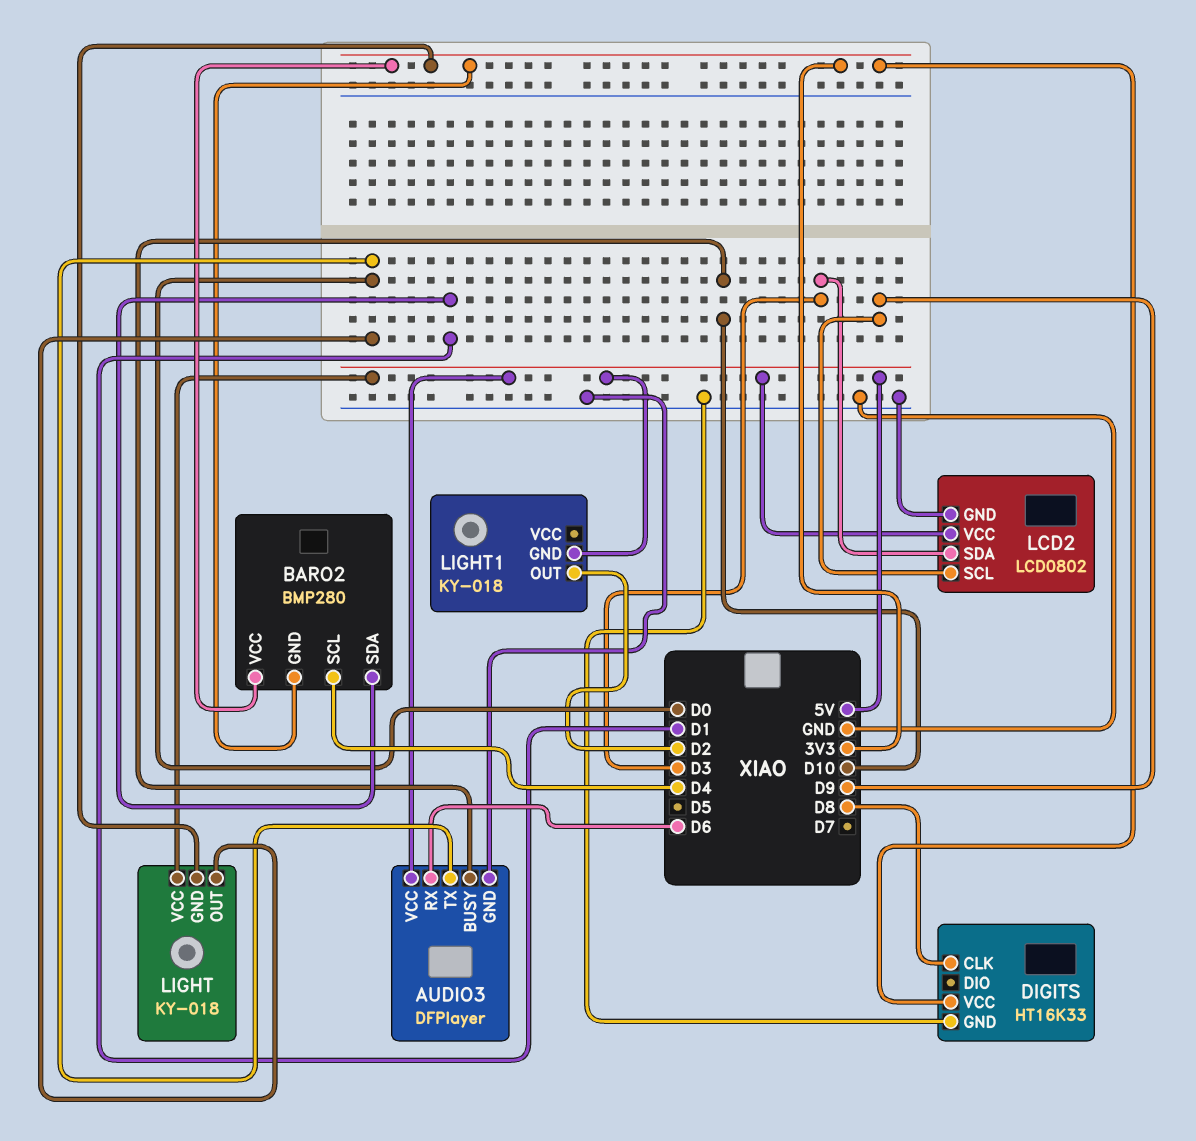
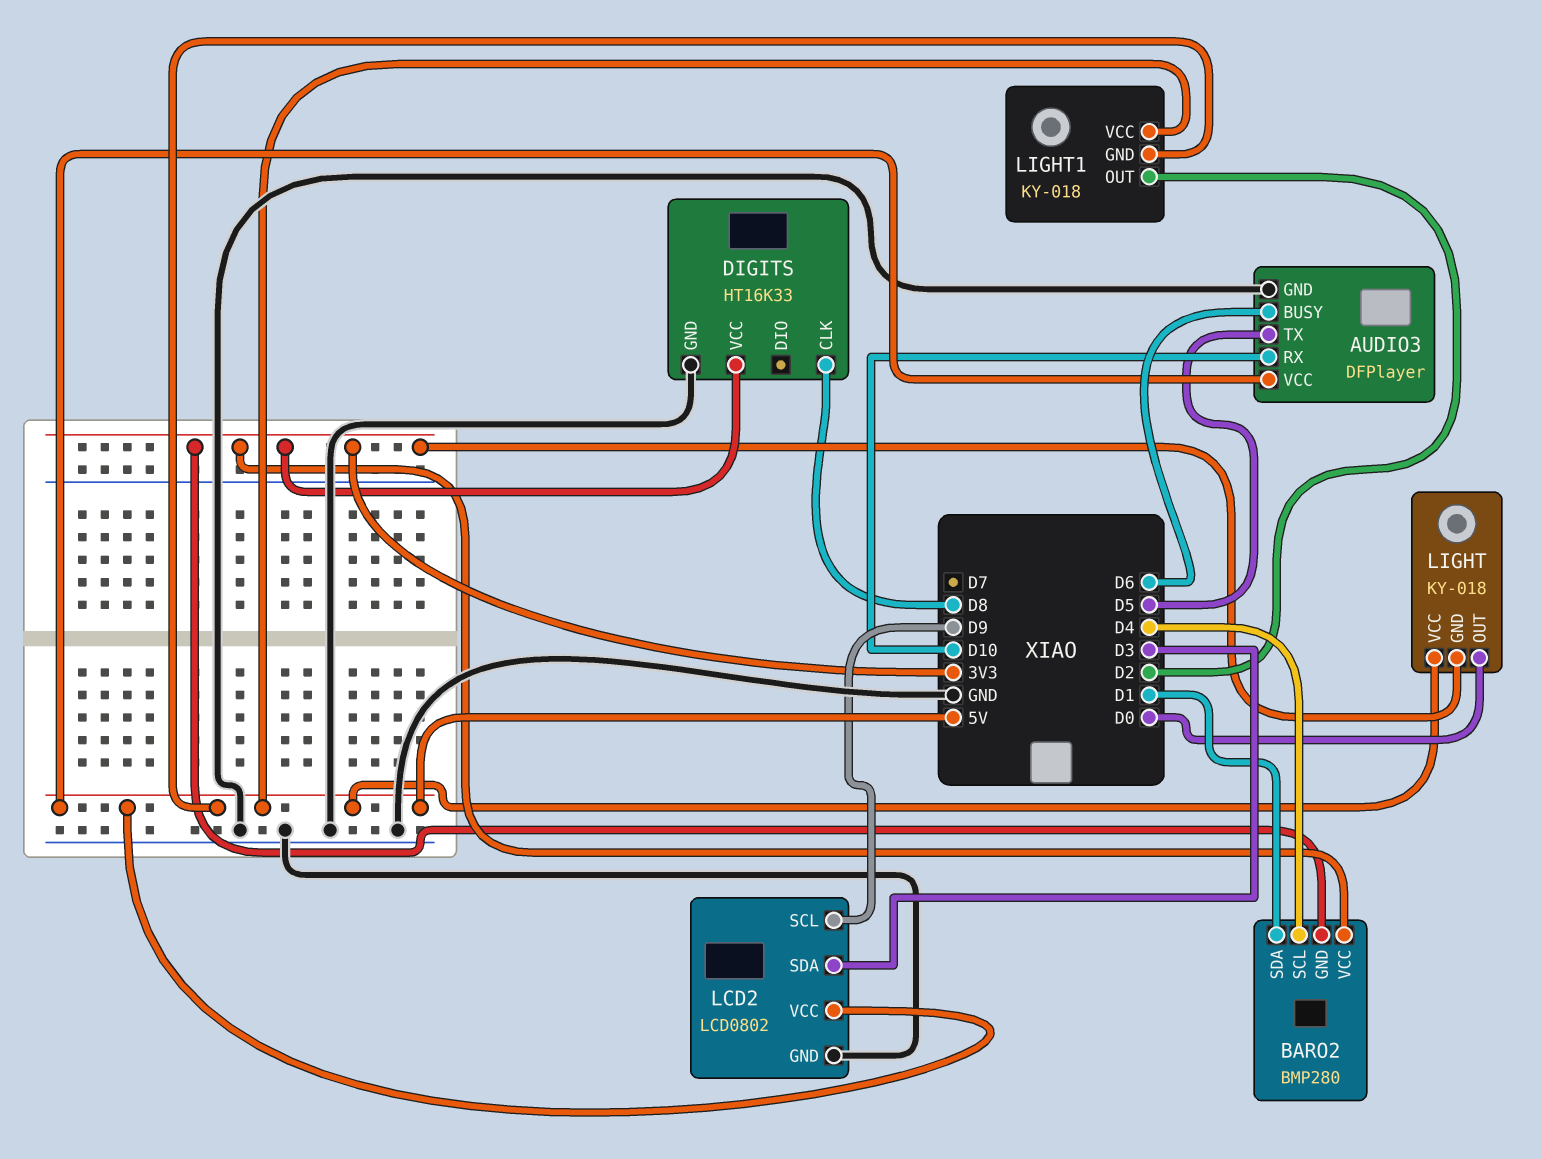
AUDIO3 pin BUSY: D10 -> D6
AUDIO3 pin RX: D6 -> D10
AUDIO3 pin TX: D0 -> D5
LIGHT1 pin VCC: none -> 5V

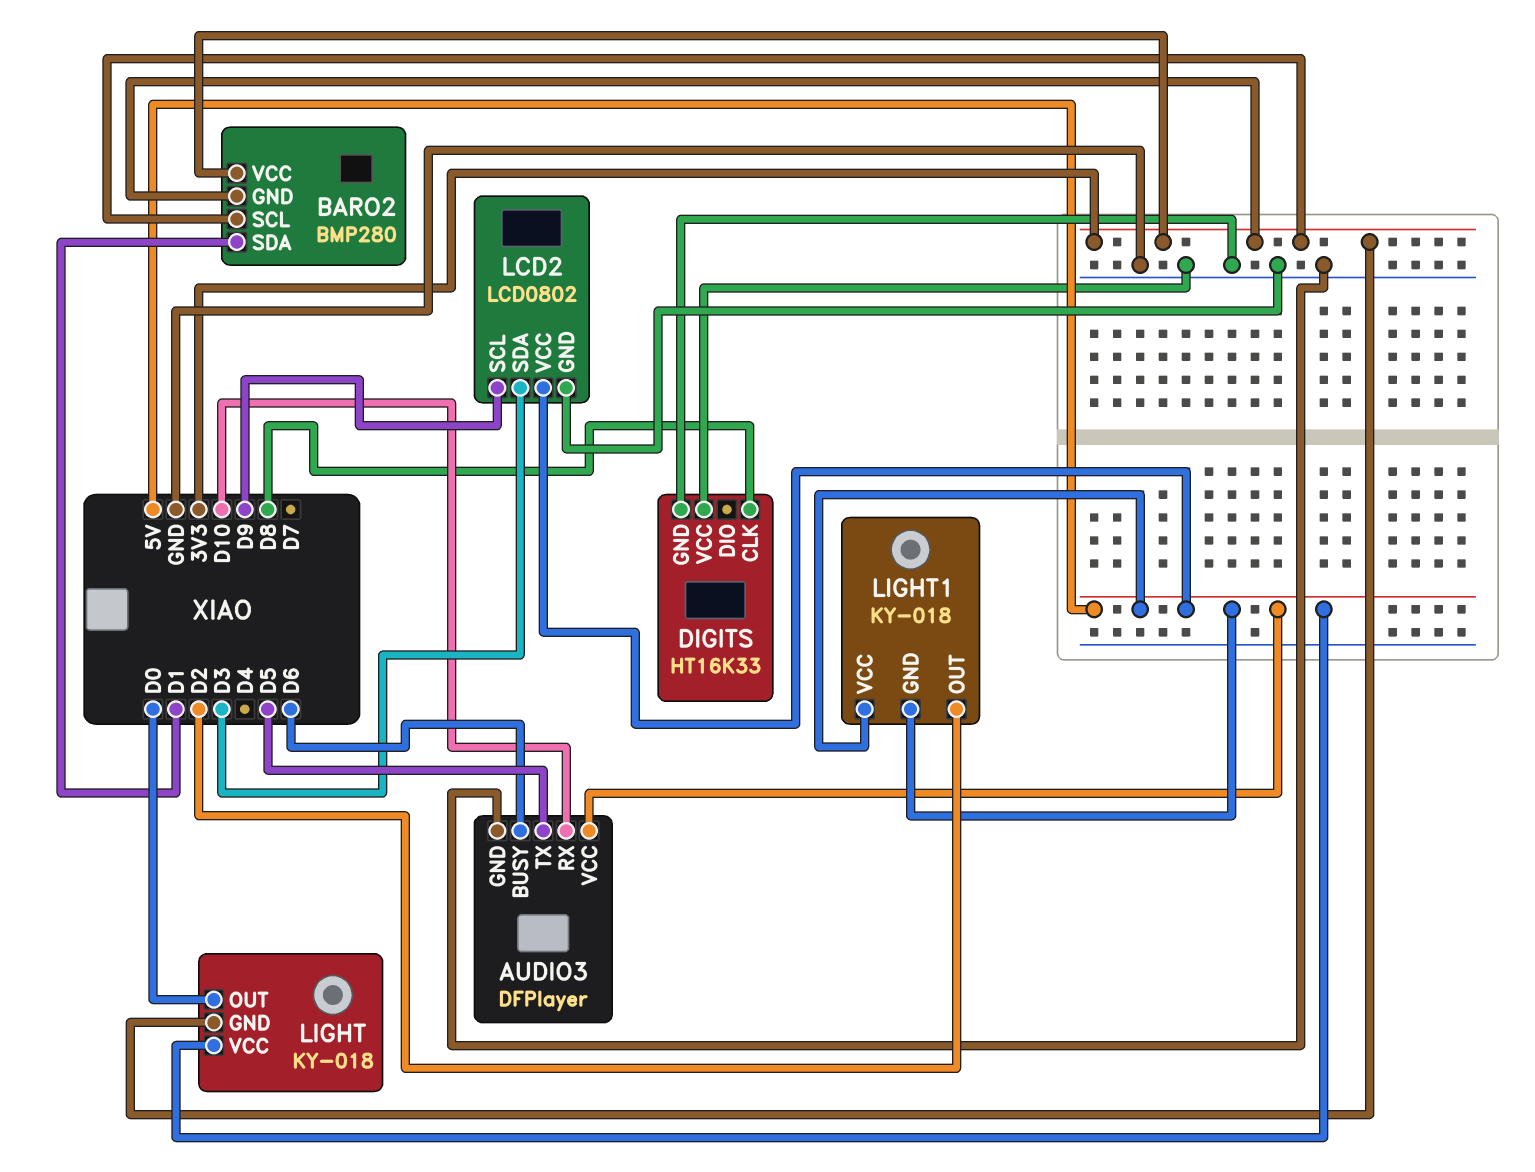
BARO2 pin SCL: D4 -> 3V3
DIGITS pin VCC: 3V3 -> GND

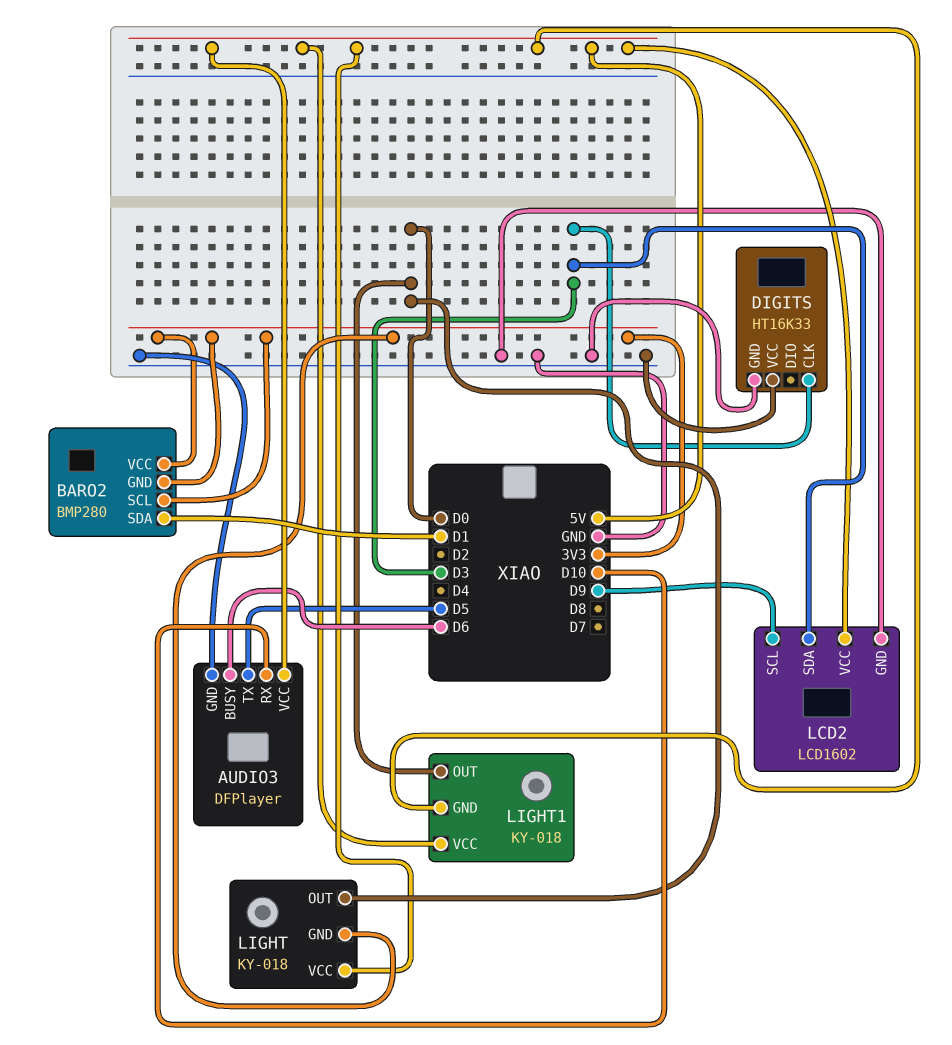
DIGITS pin CLK: D8 -> D3
LCD2: LCD0802 -> LCD1602
LIGHT1 pin OUT: D2 -> D0

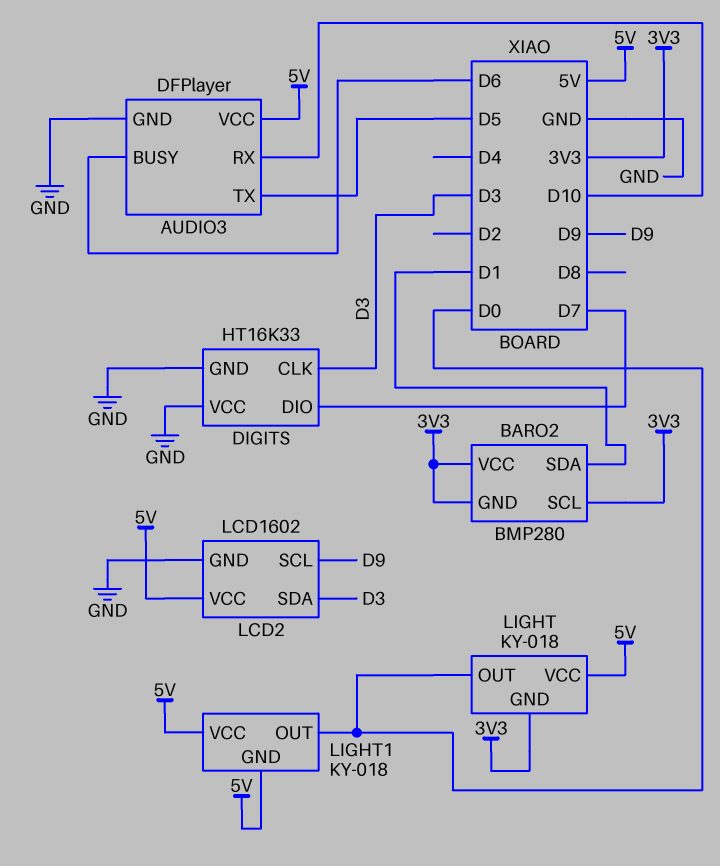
DIGITS pin DIO: none -> D7

